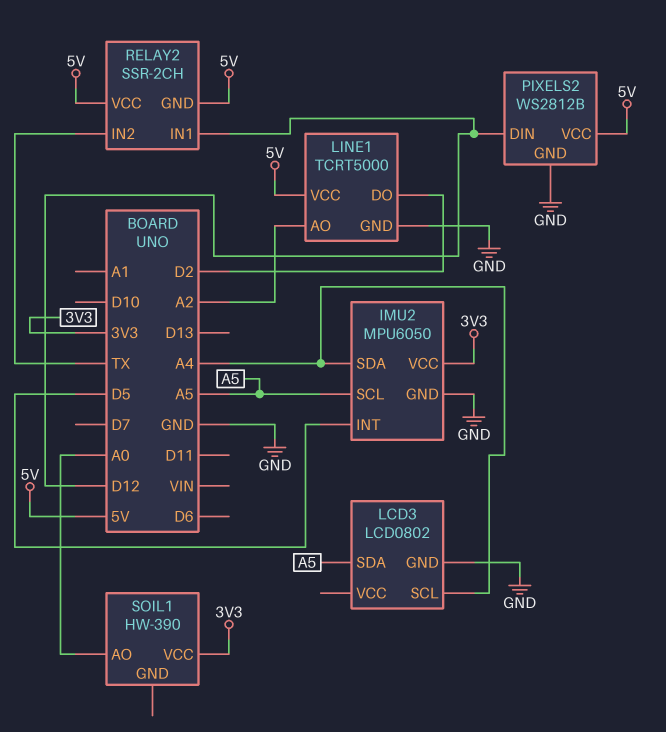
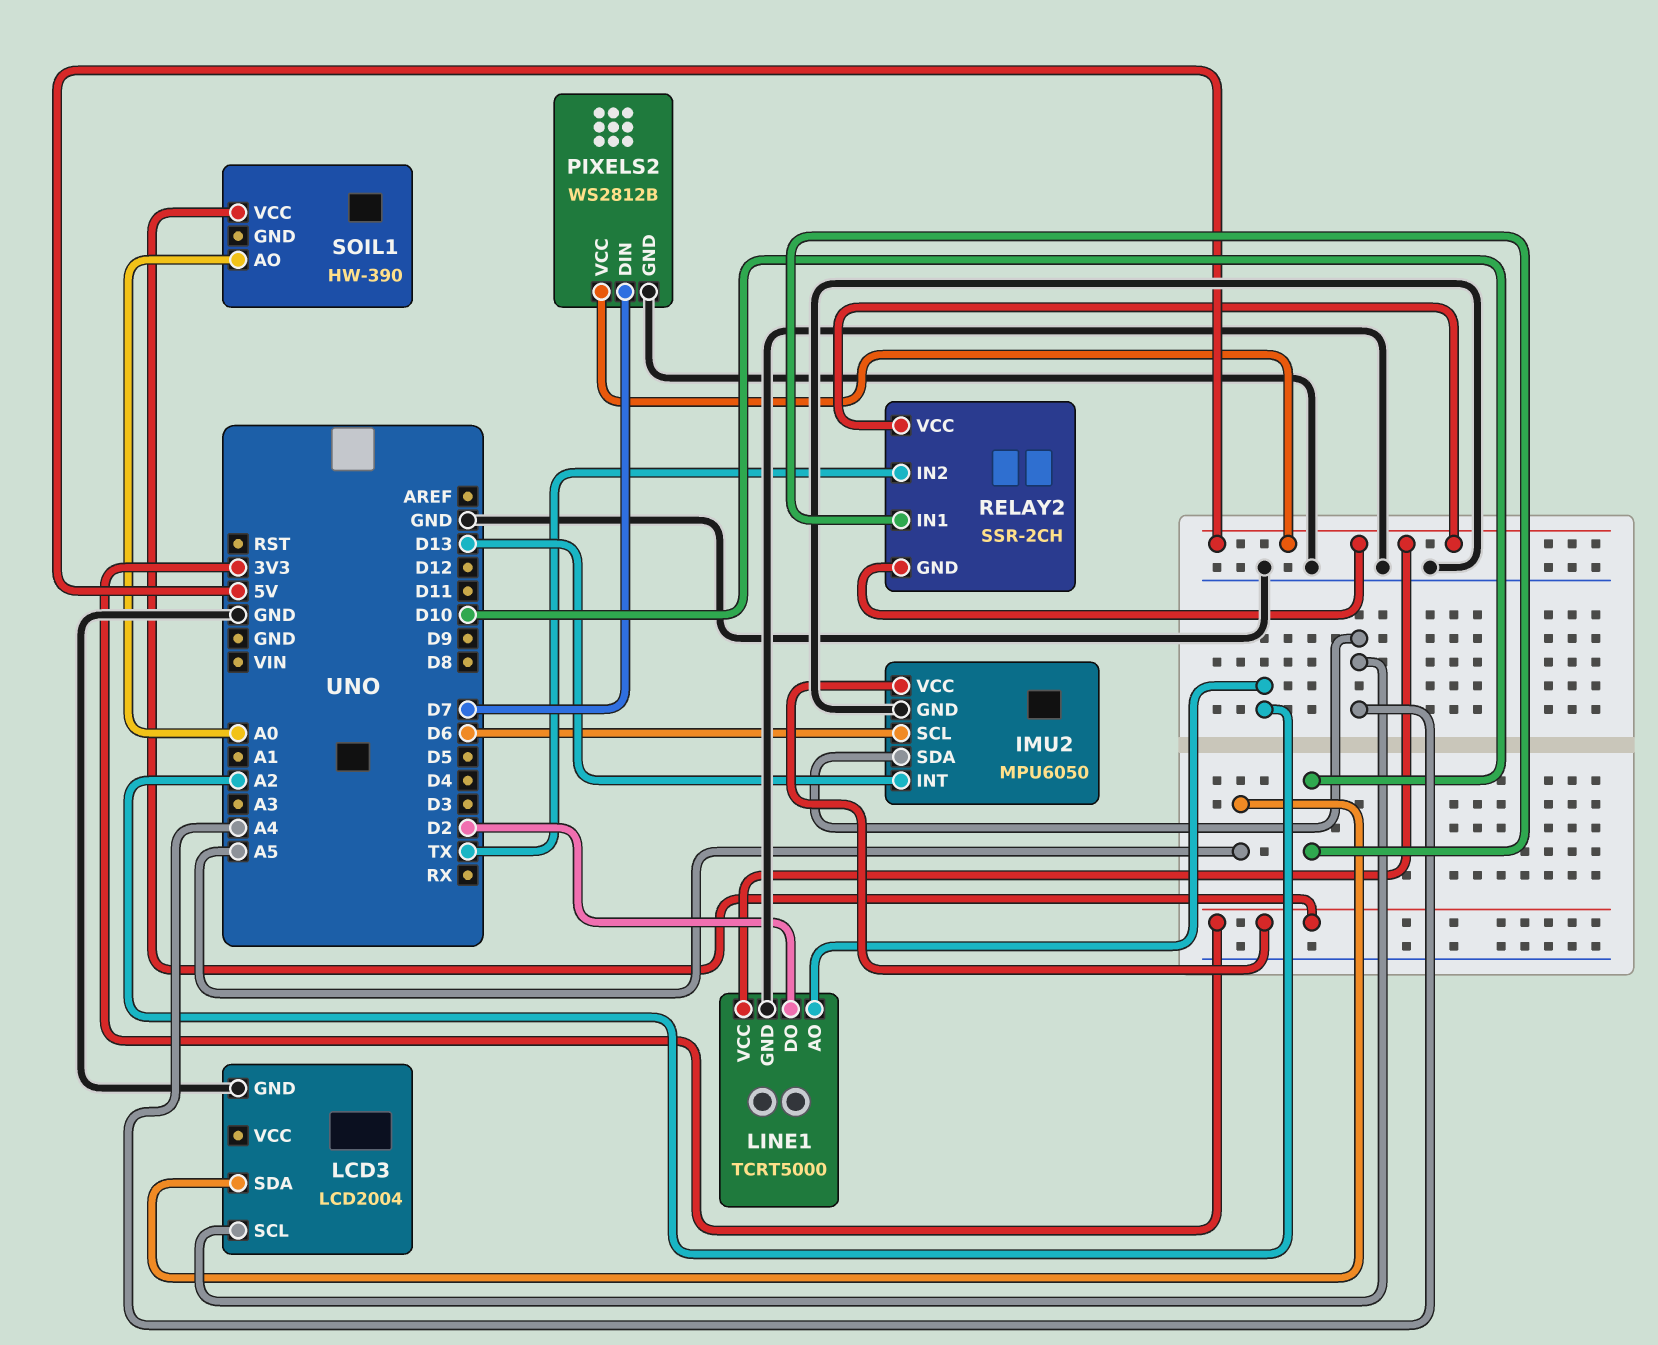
IMU2 pin INT: D5 -> D13
IMU2 pin SCL: A5 -> D6
LCD3: LCD0802 -> LCD2004
PIXELS2 pin DIN: D12 -> D7
RELAY2 pin IN1: D12 -> D10

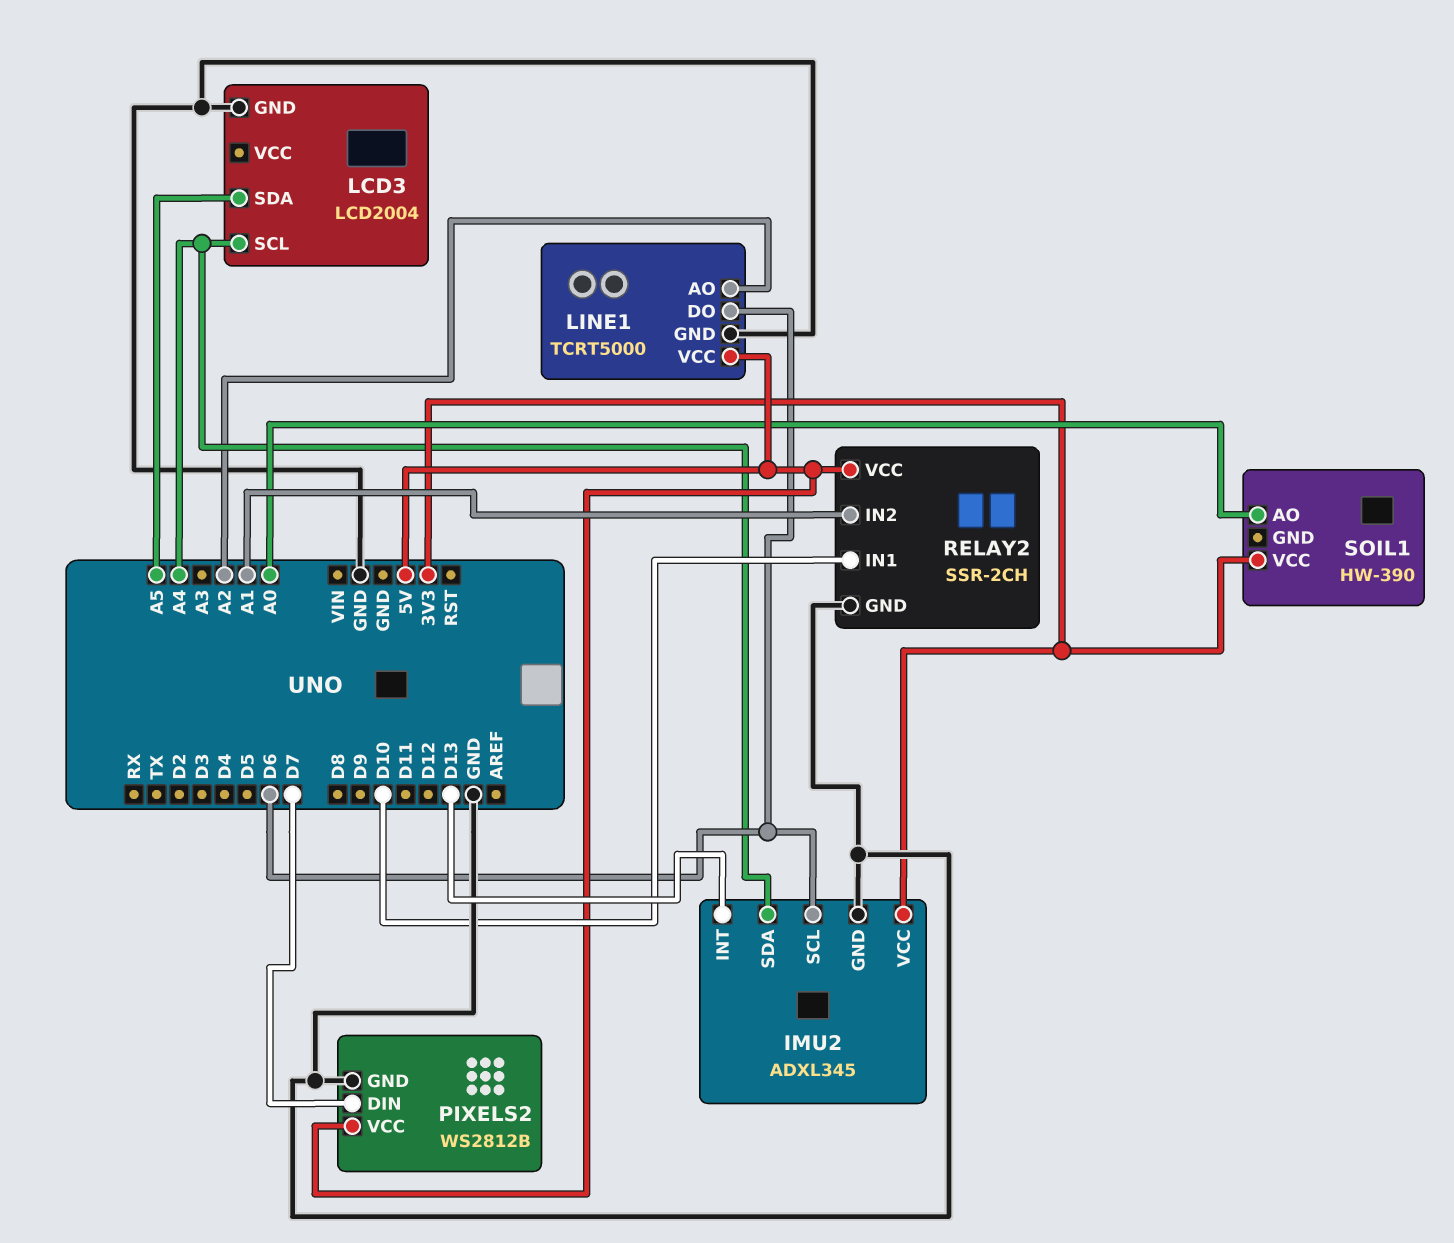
IMU2: MPU6050 -> ADXL345
LINE1 pin DO: D2 -> D6
RELAY2 pin GND: 5V -> GND
RELAY2 pin IN2: TX -> A1

